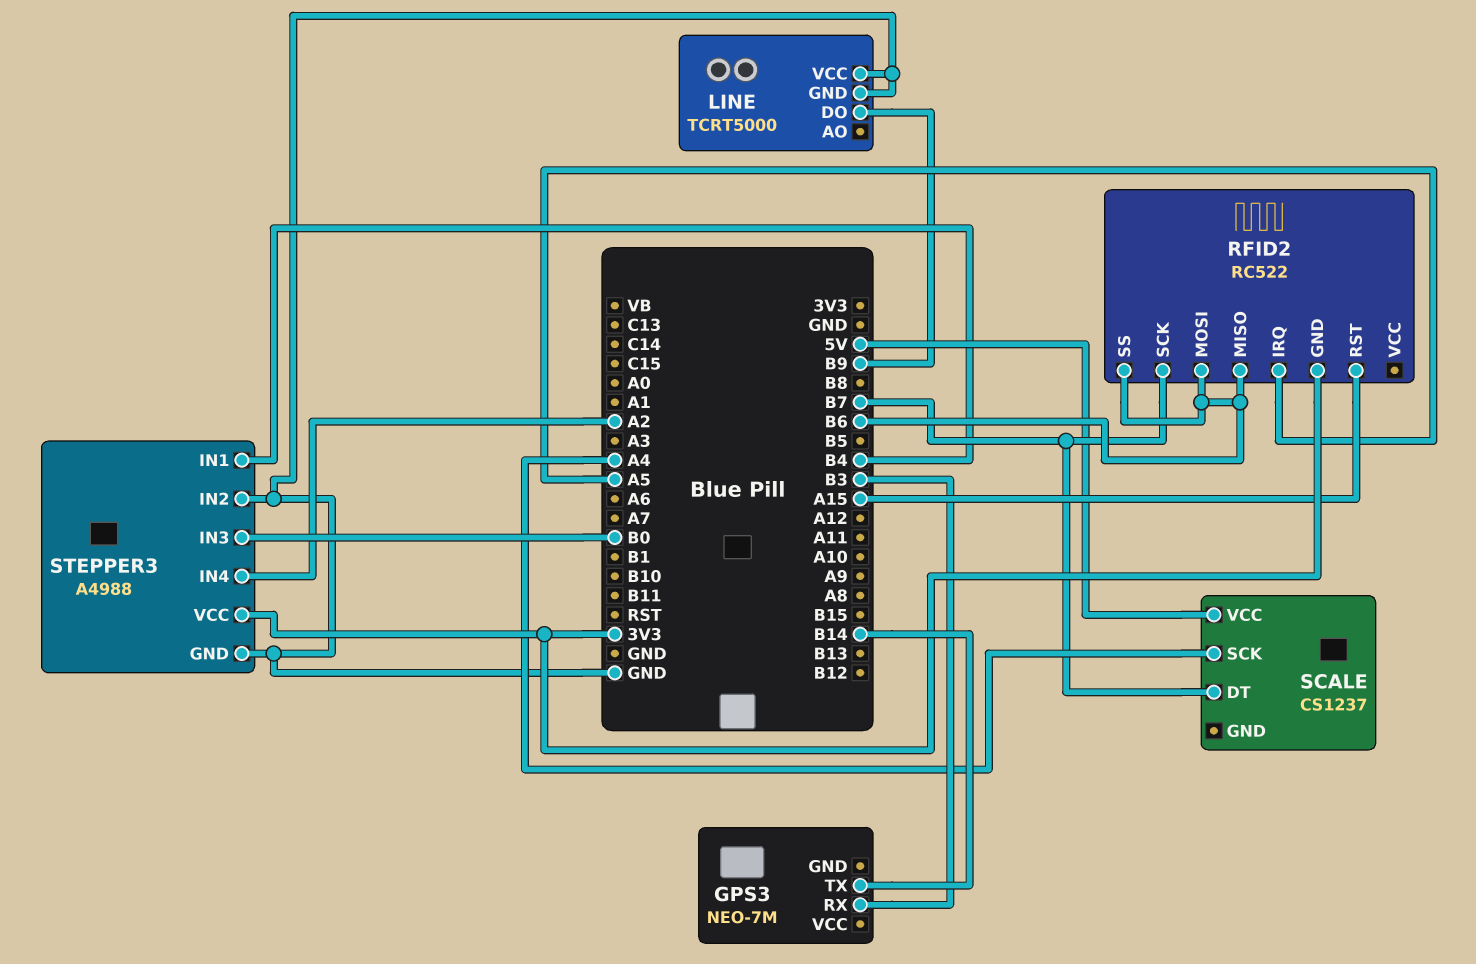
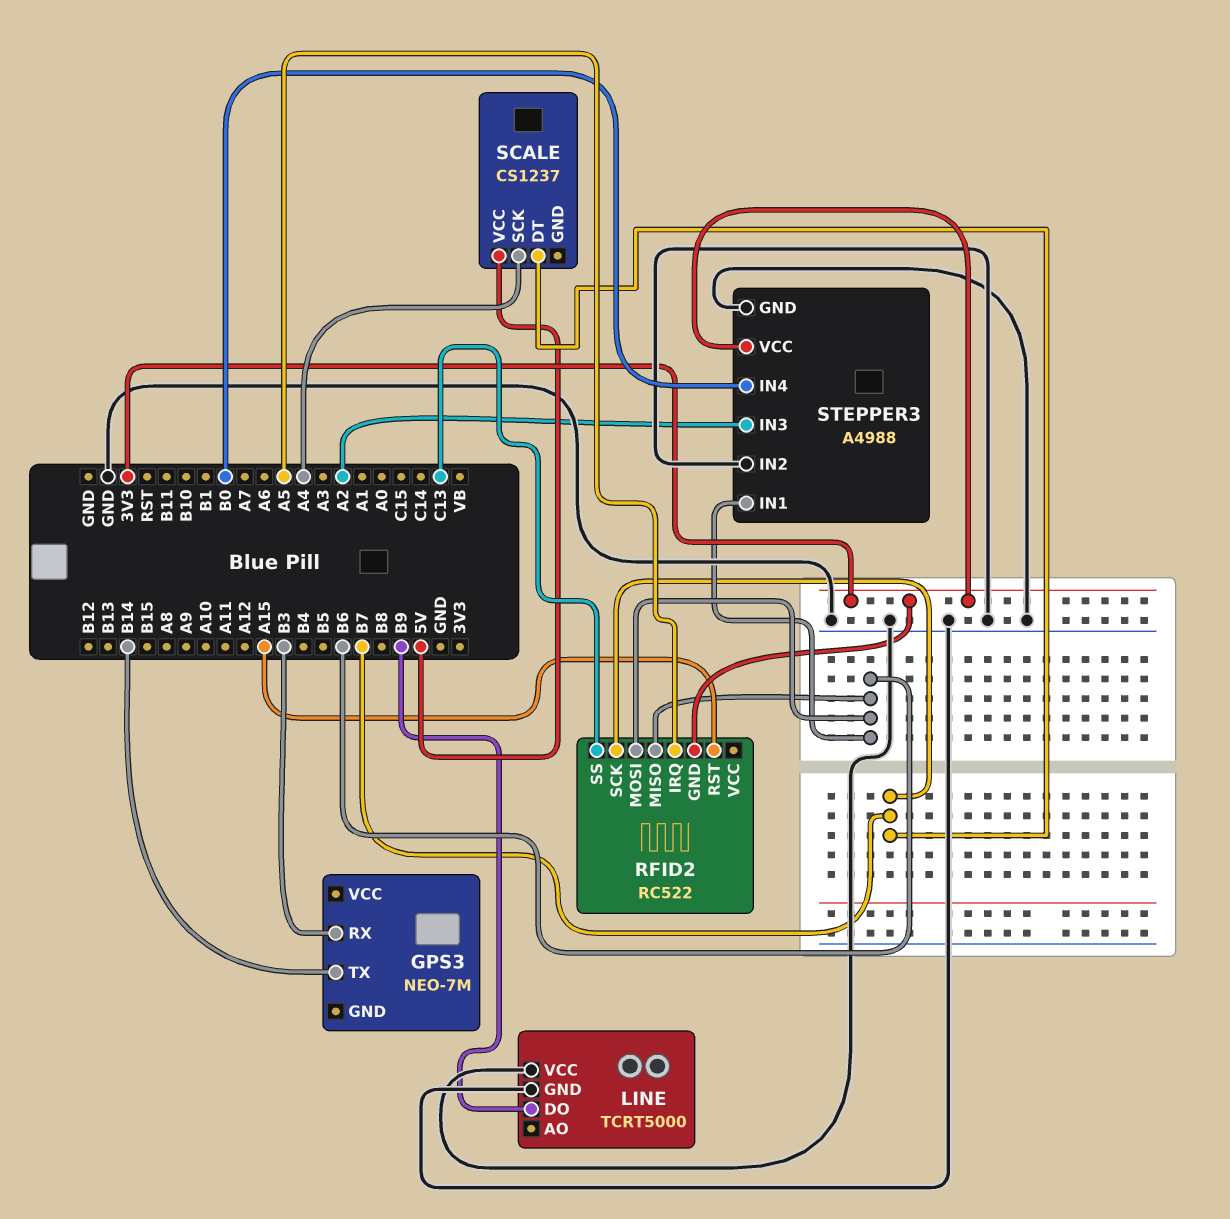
RFID2 pin SS: B6 -> C13
STEPPER3 pin IN1: B4 -> B6
STEPPER3 pin IN3: B0 -> A2
STEPPER3 pin IN4: A2 -> B0

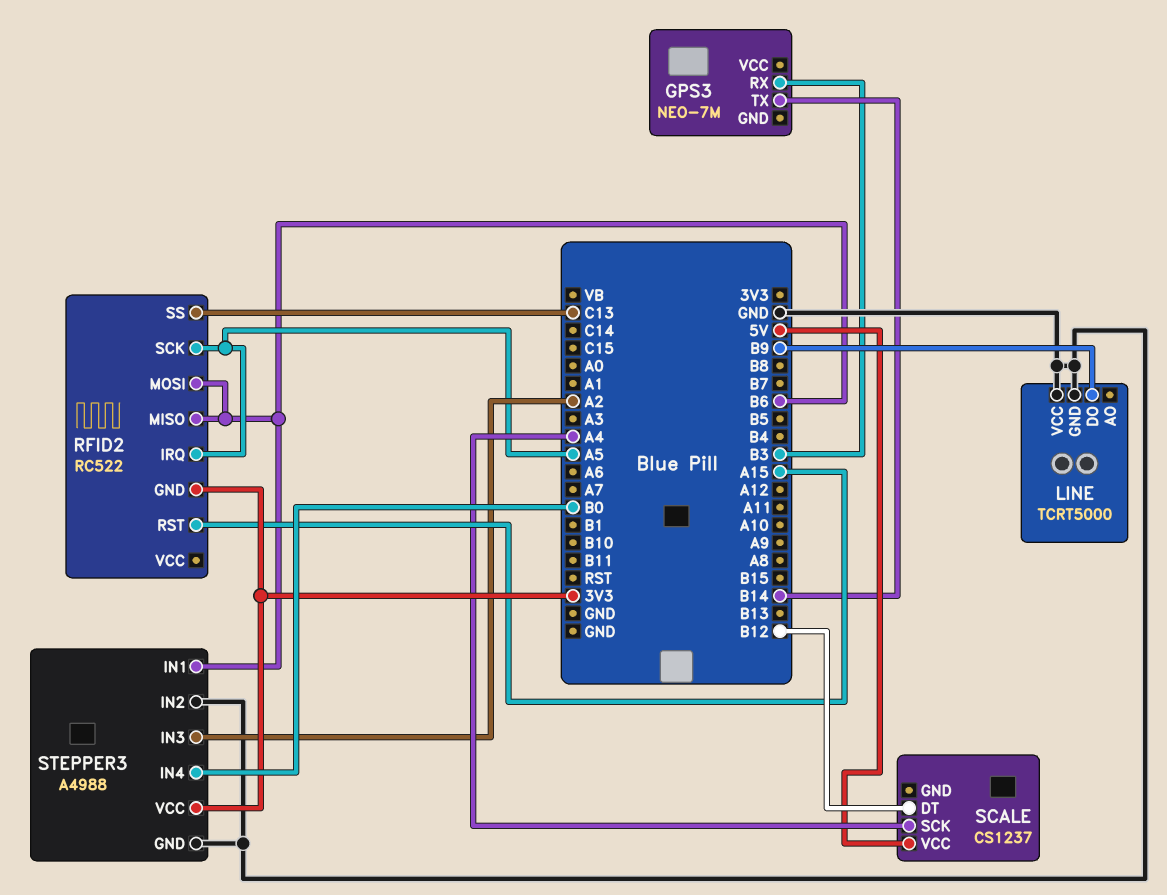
RFID2 pin SCK: B7 -> A5
SCALE pin DT: B7 -> B12

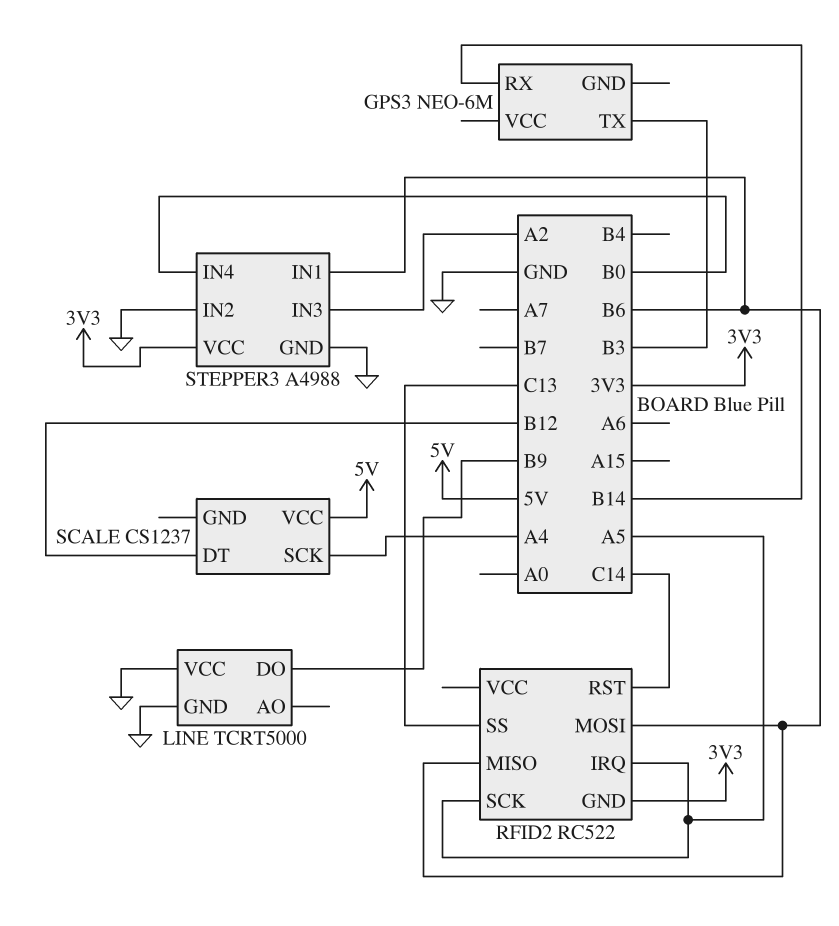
GPS3: NEO-7M -> NEO-6M
GPS3 pin RX: B3 -> B14
GPS3 pin TX: B14 -> B3
RFID2 pin RST: A15 -> C14

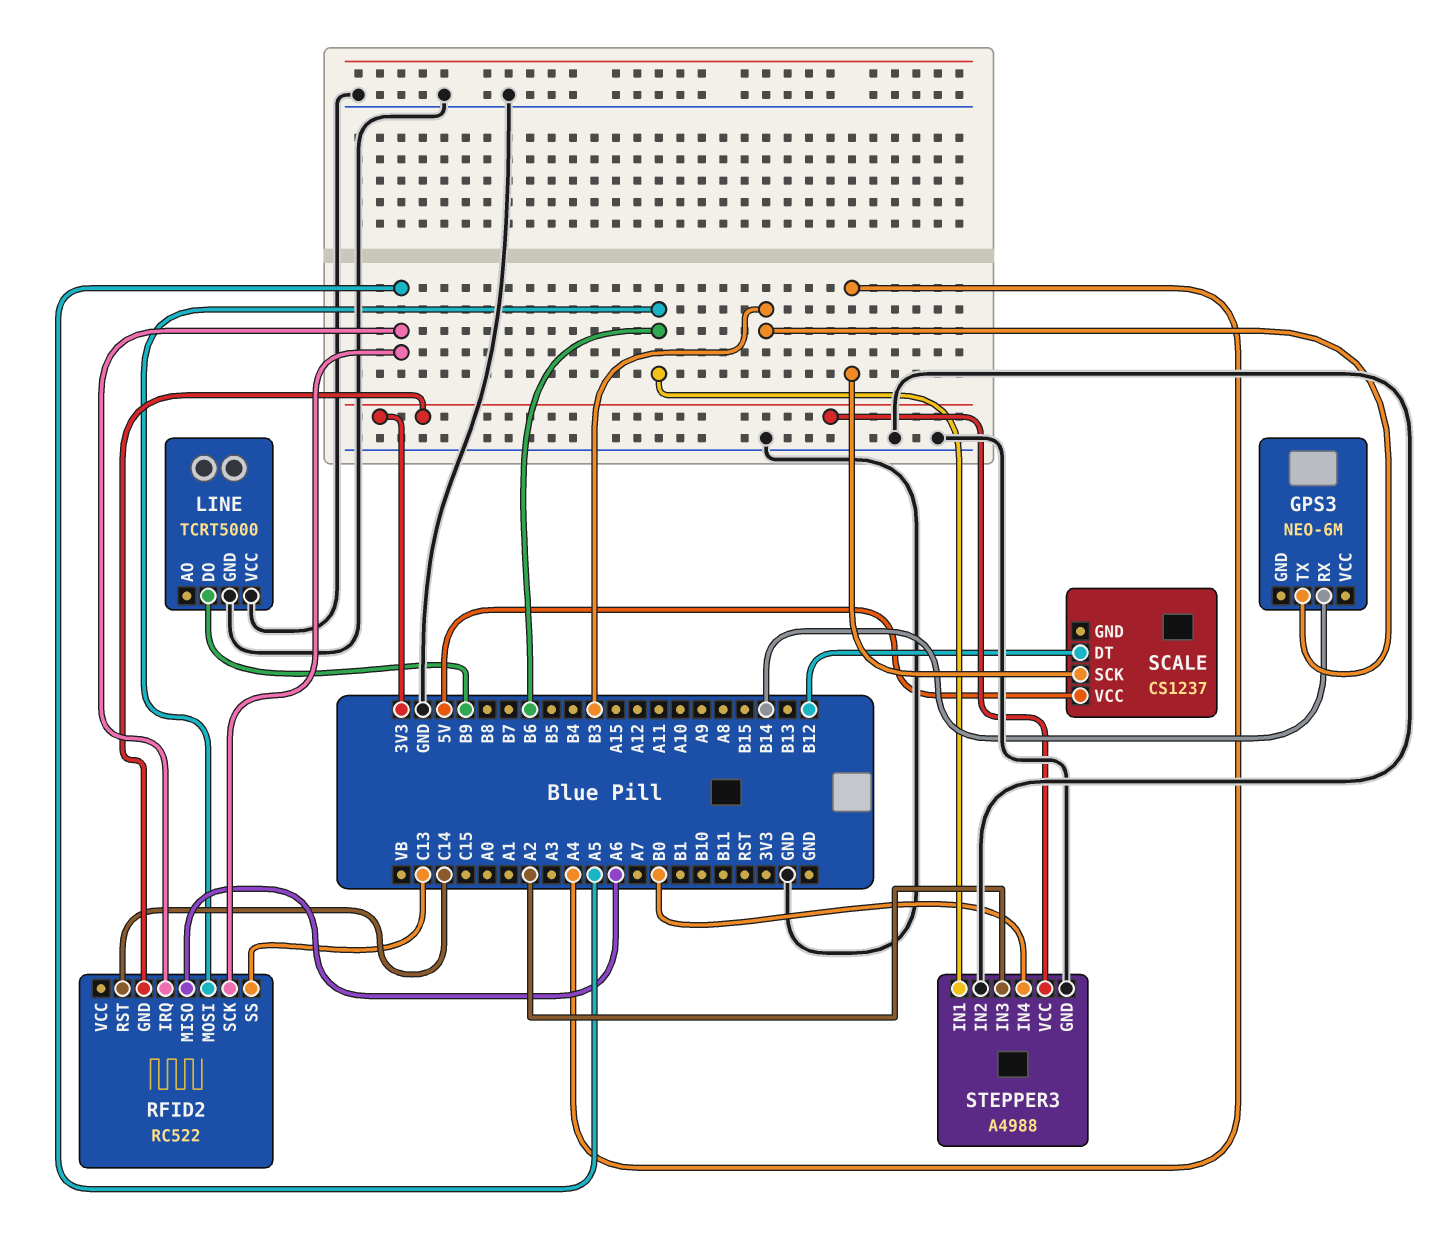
RFID2 pin MISO: B6 -> A6

